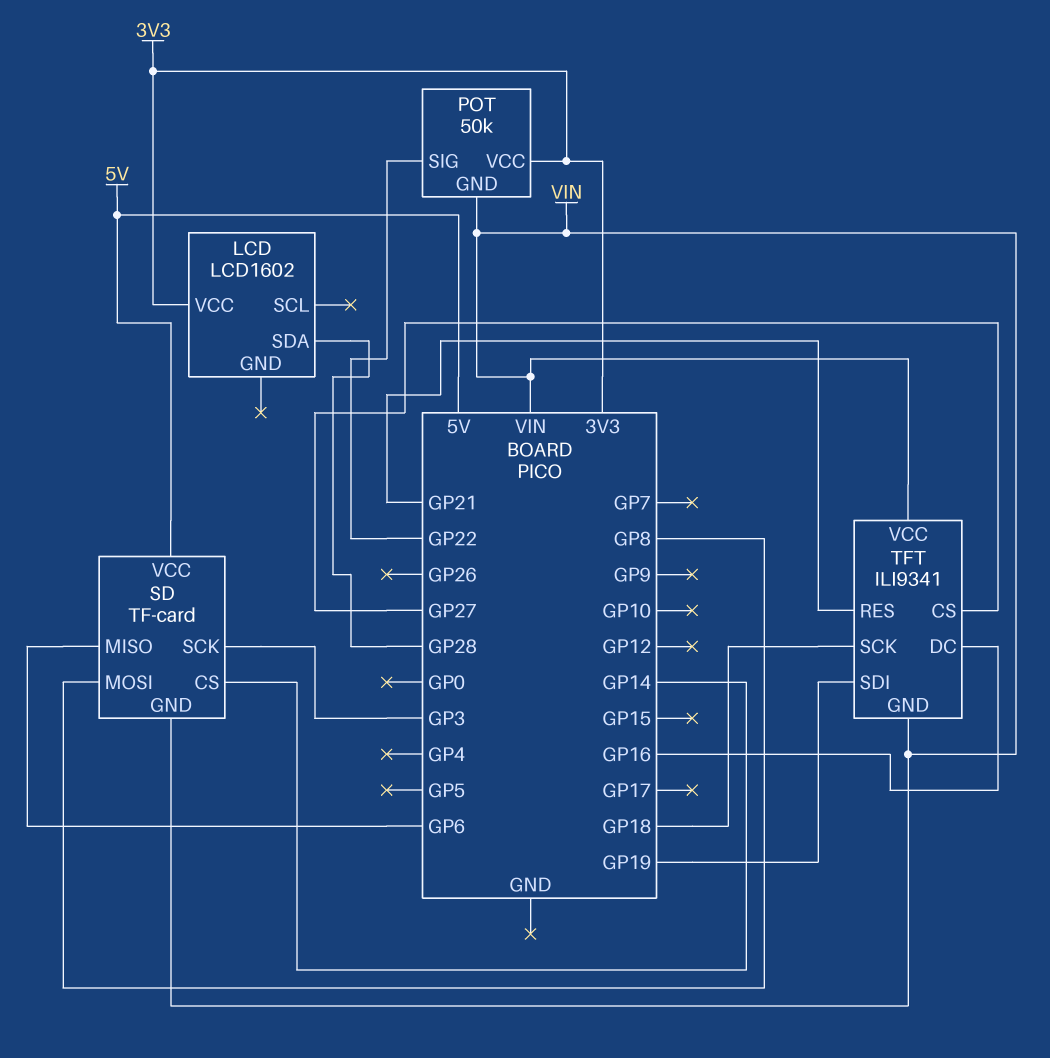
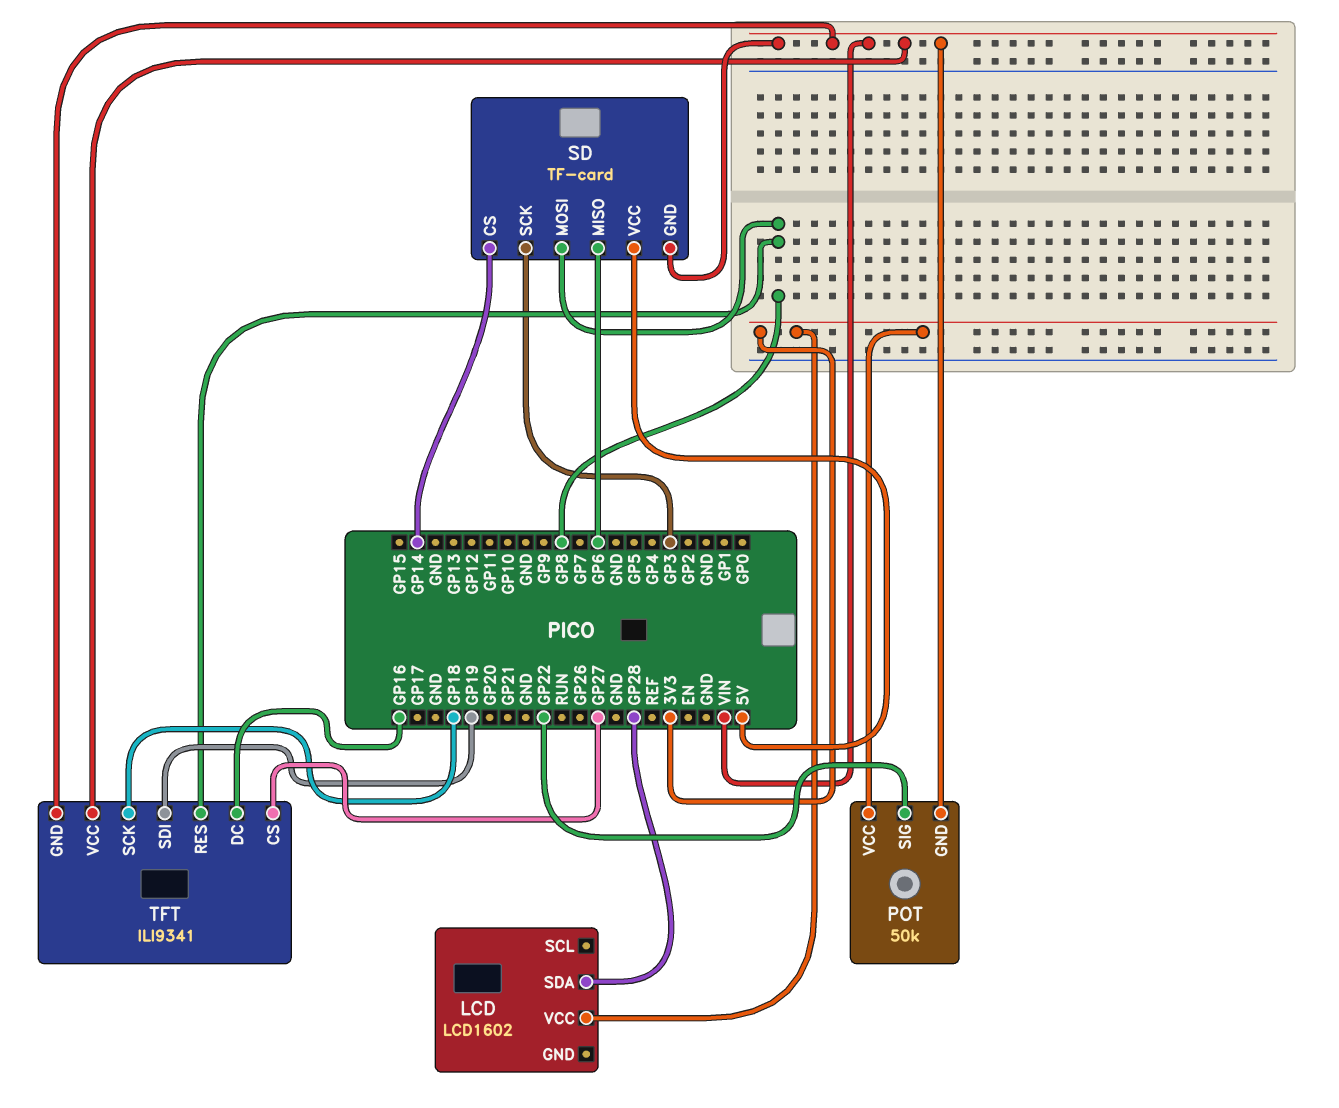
TFT pin RES: GP21 -> GP8

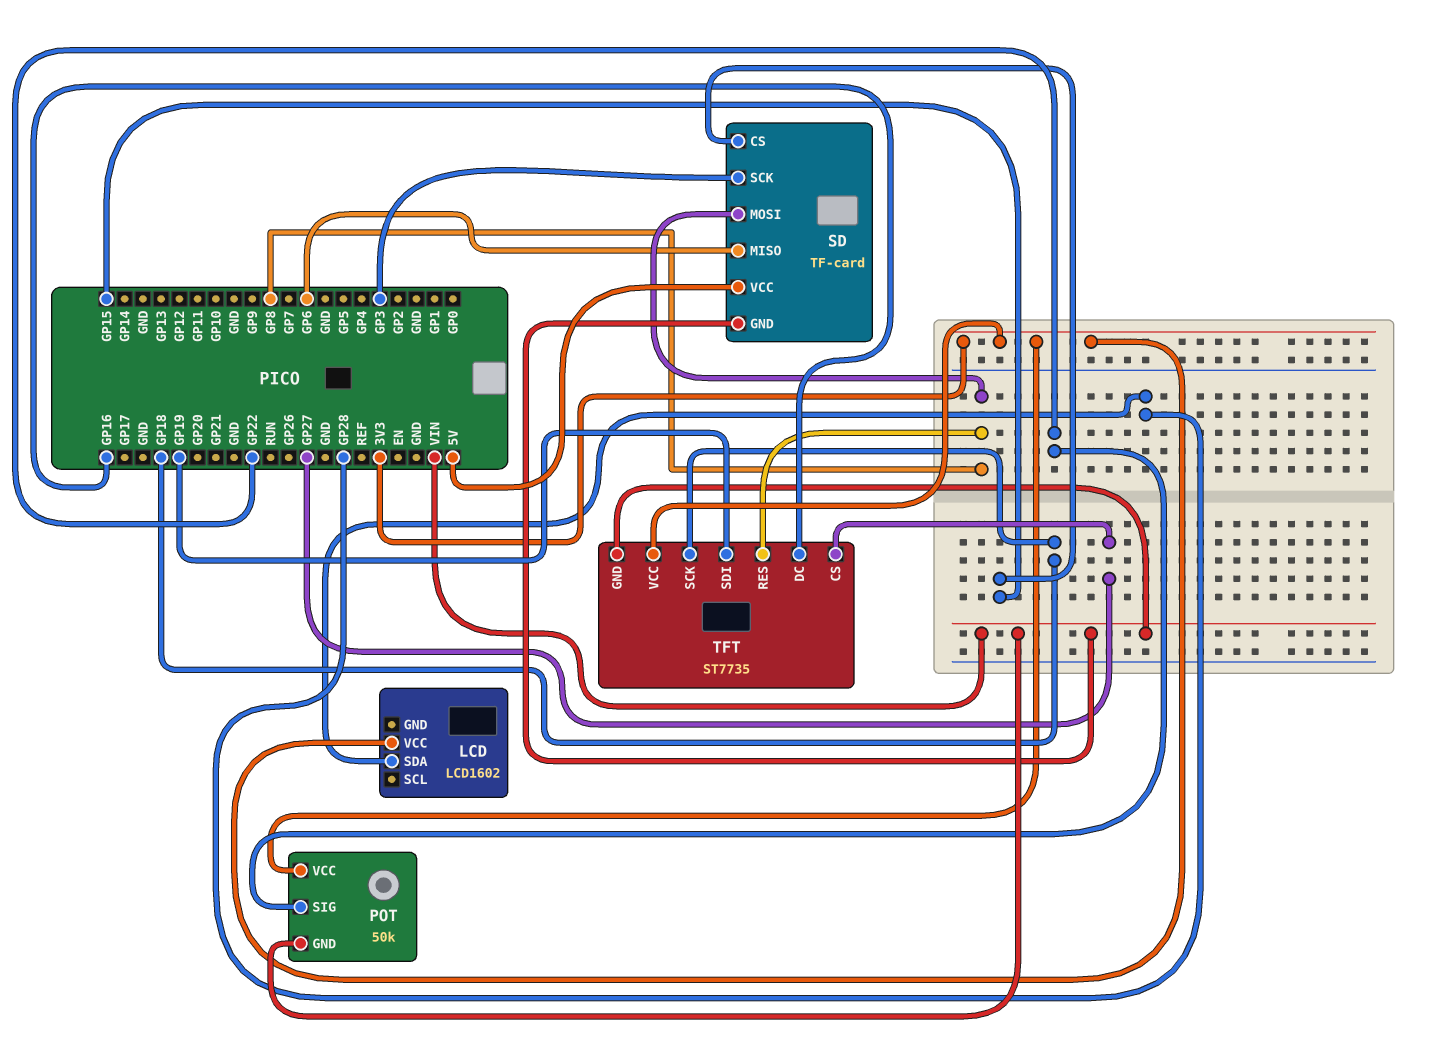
SD pin CS: GP14 -> GP15
TFT: ILI9341 -> ST7735
TFT pin VCC: VIN -> 3V3

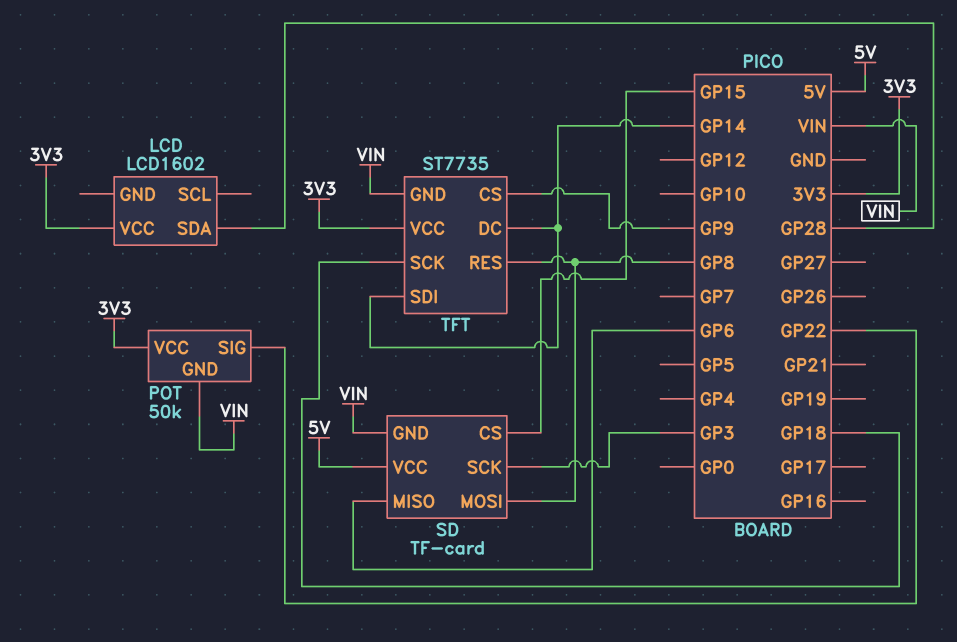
TFT pin CS: GP27 -> GP9
TFT pin DC: GP16 -> GP14
TFT pin SDI: GP19 -> GP14

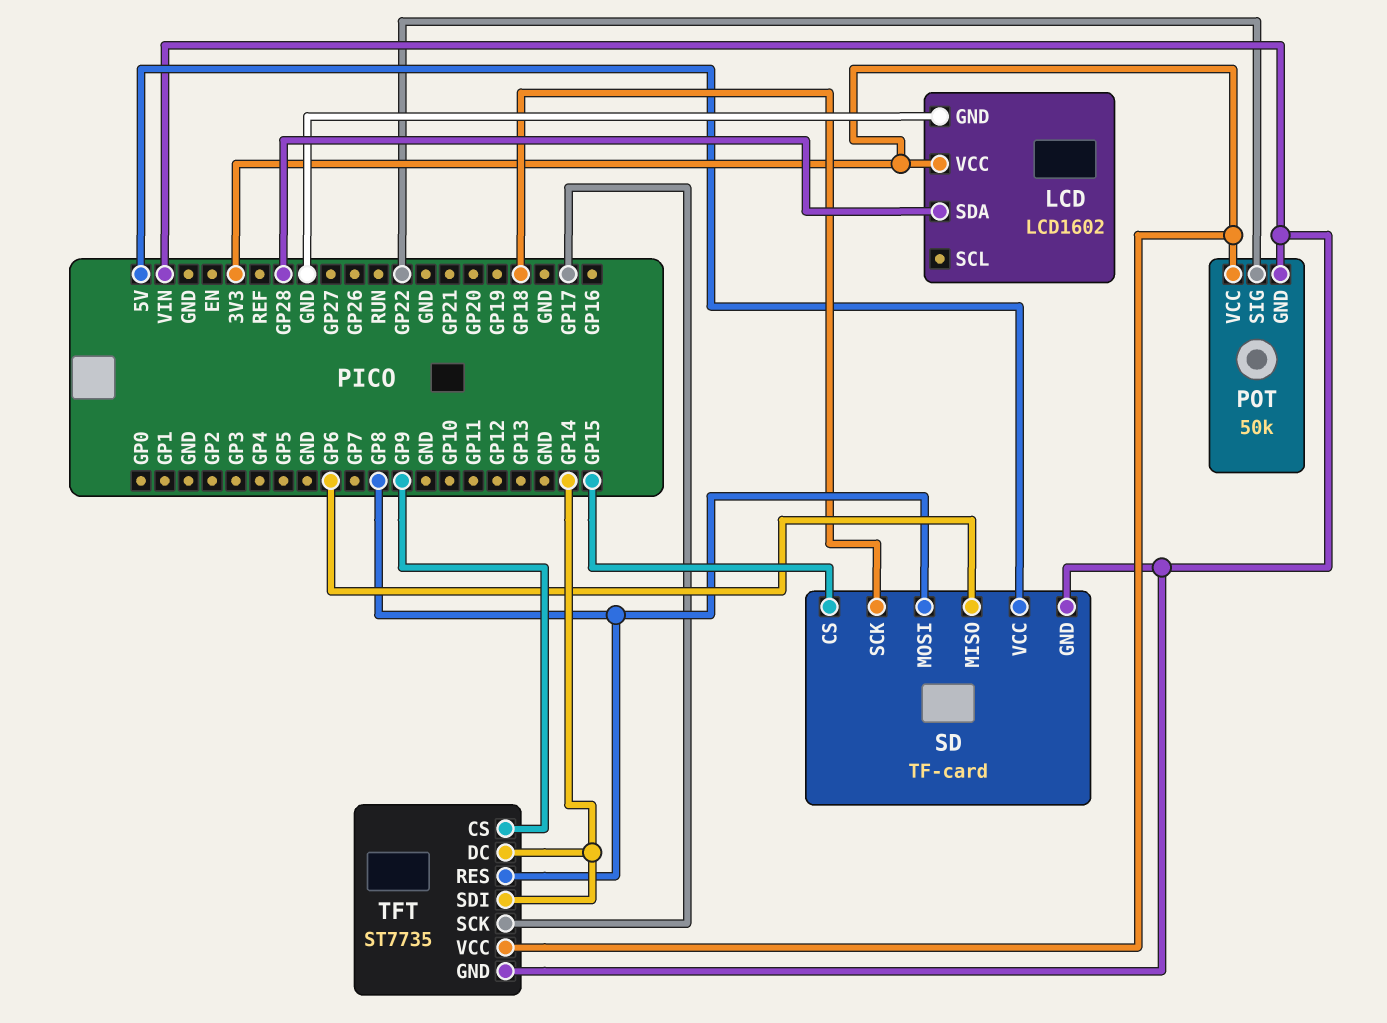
LCD pin GND: none -> GND
SD pin SCK: GP3 -> GP18
TFT pin SCK: GP18 -> GP17

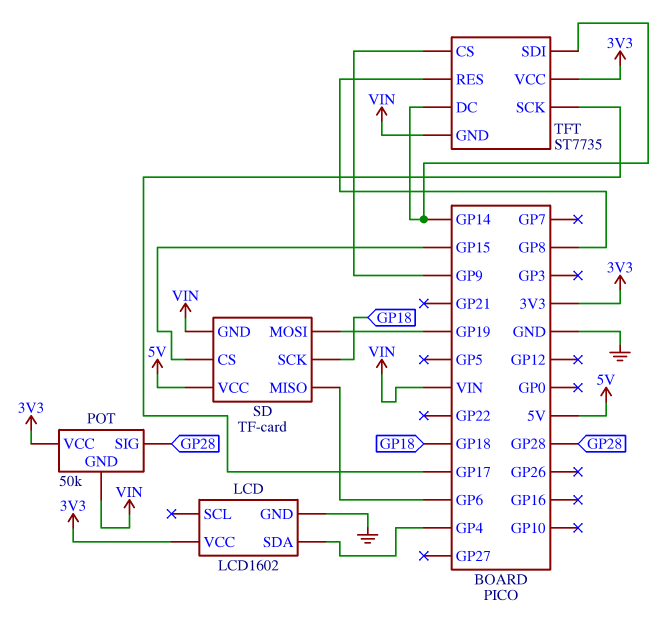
LCD pin SDA: GP28 -> GP4
POT pin SIG: GP22 -> GP28
SD pin MOSI: GP8 -> GP19

